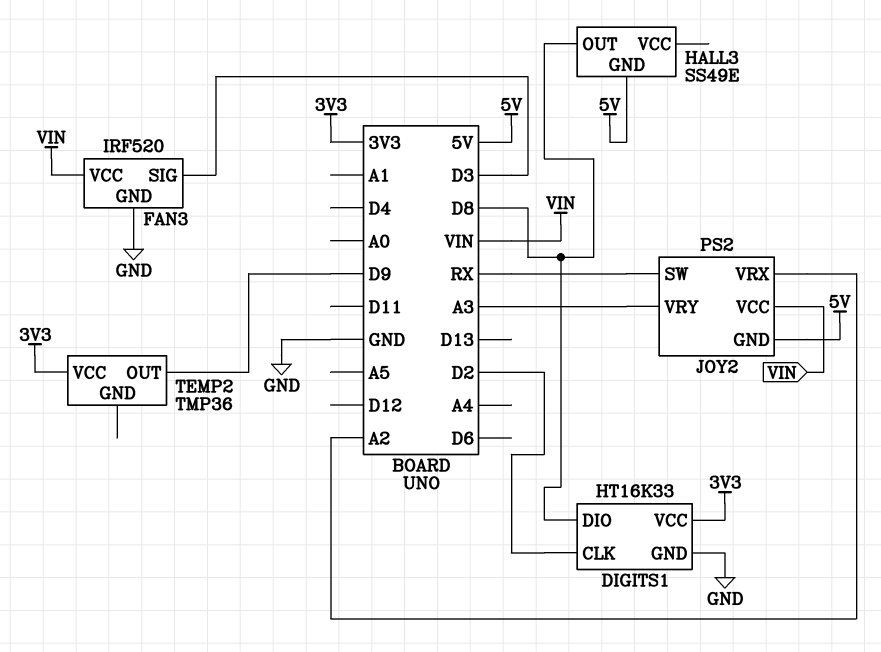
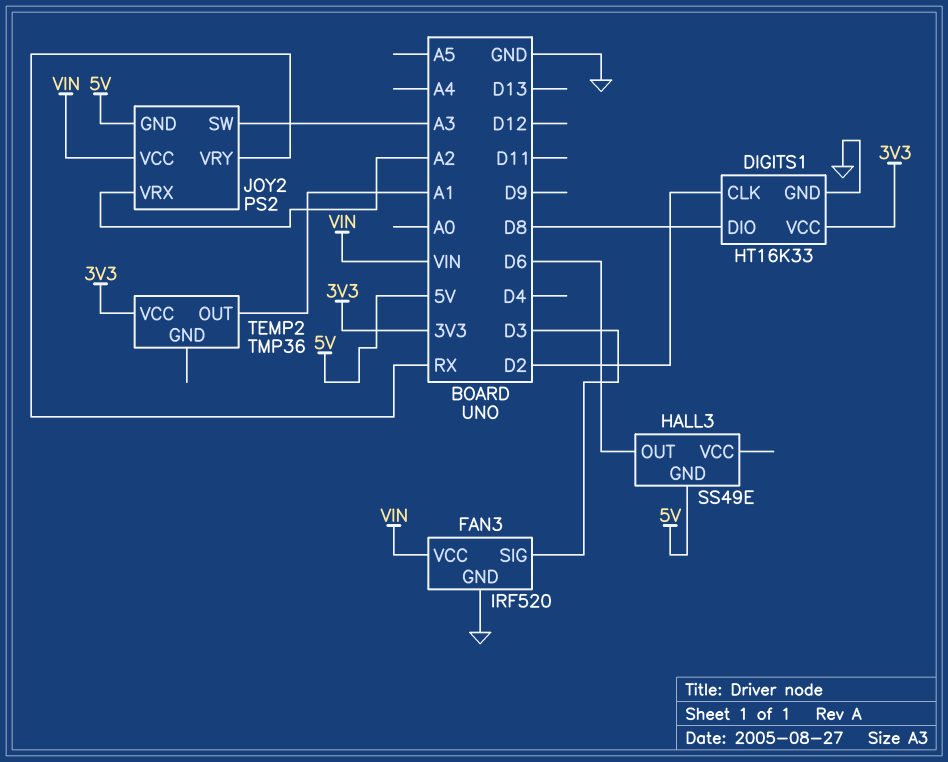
HALL3 pin OUT: D8 -> D6
JOY2 pin SW: RX -> A3
JOY2 pin VRY: A3 -> RX
TEMP2 pin OUT: D9 -> A1

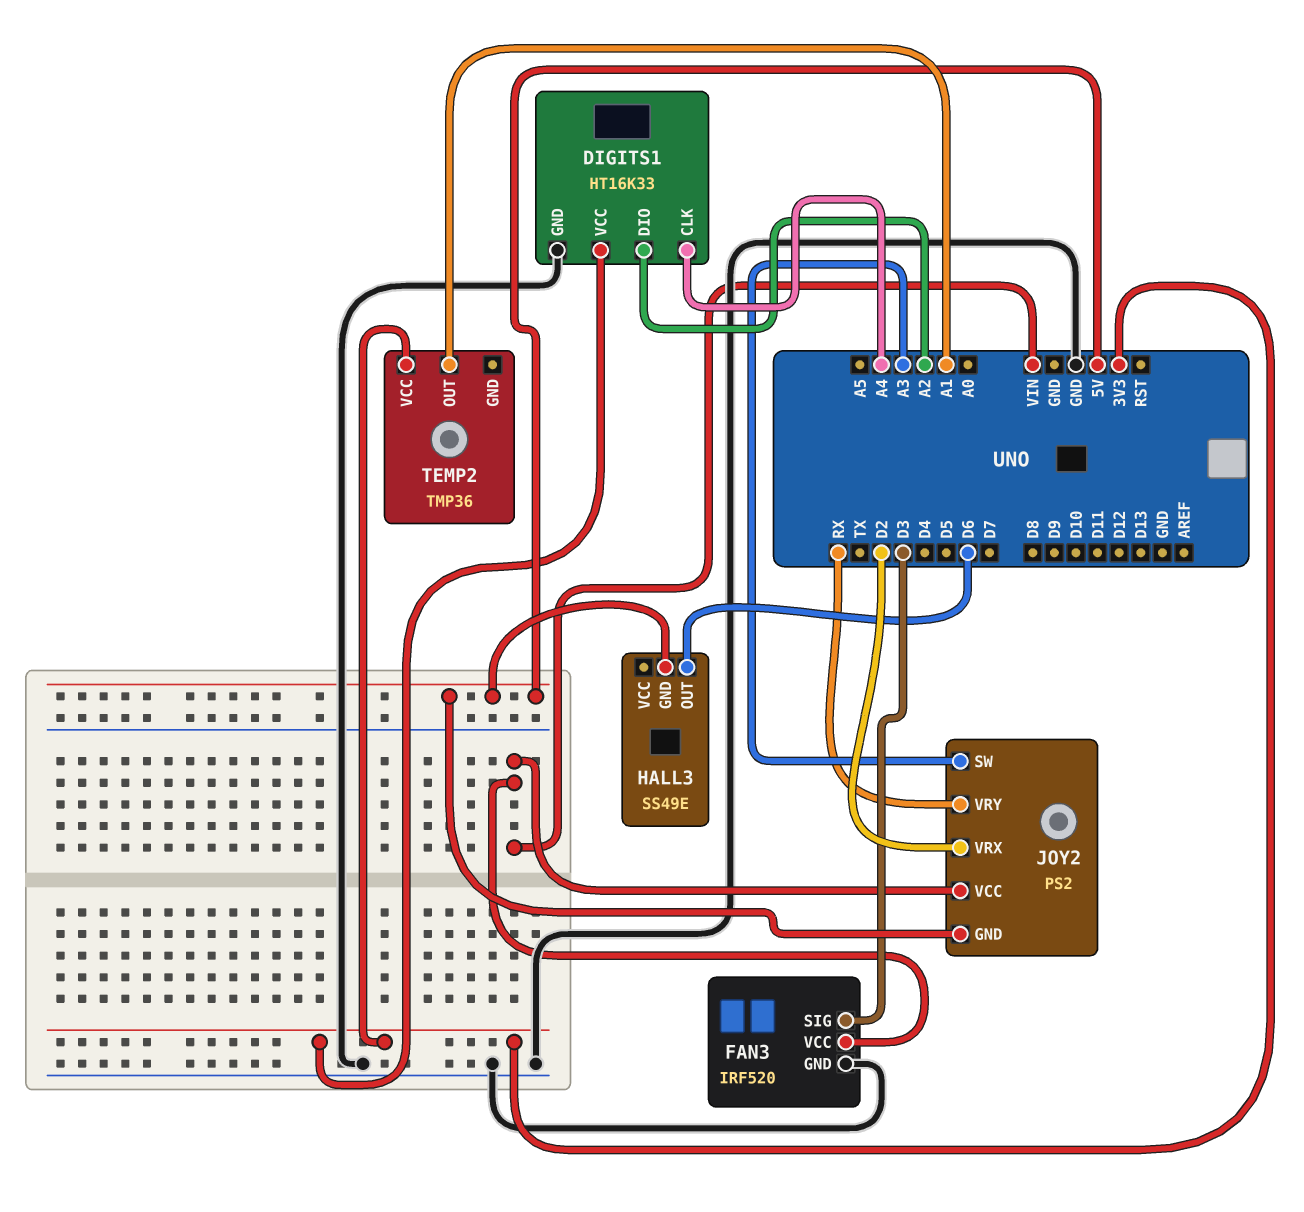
DIGITS1 pin CLK: D2 -> A4
DIGITS1 pin DIO: D8 -> A2
JOY2 pin VRX: A2 -> D2

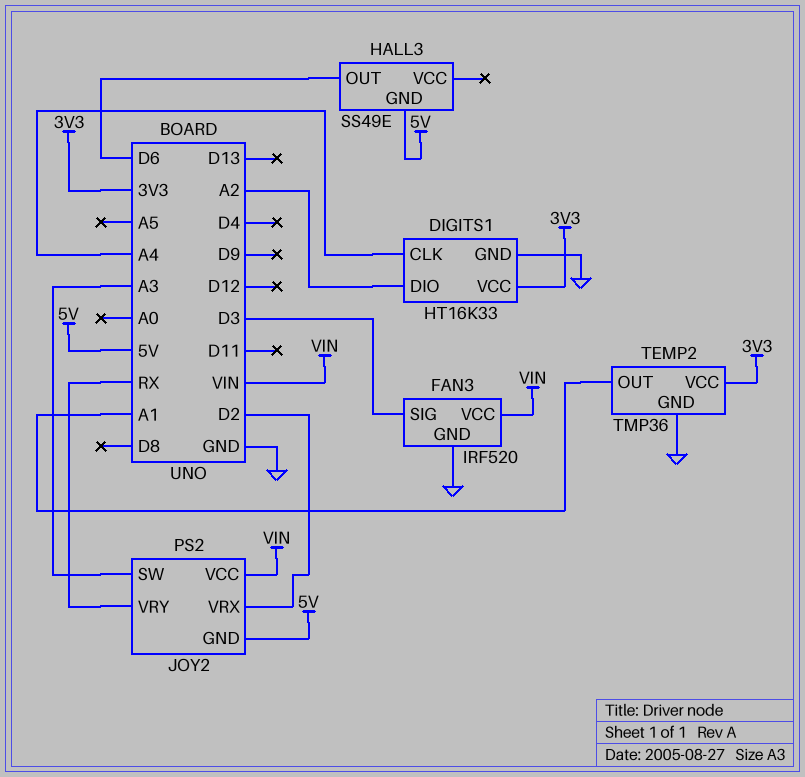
TEMP2 pin GND: none -> GND

